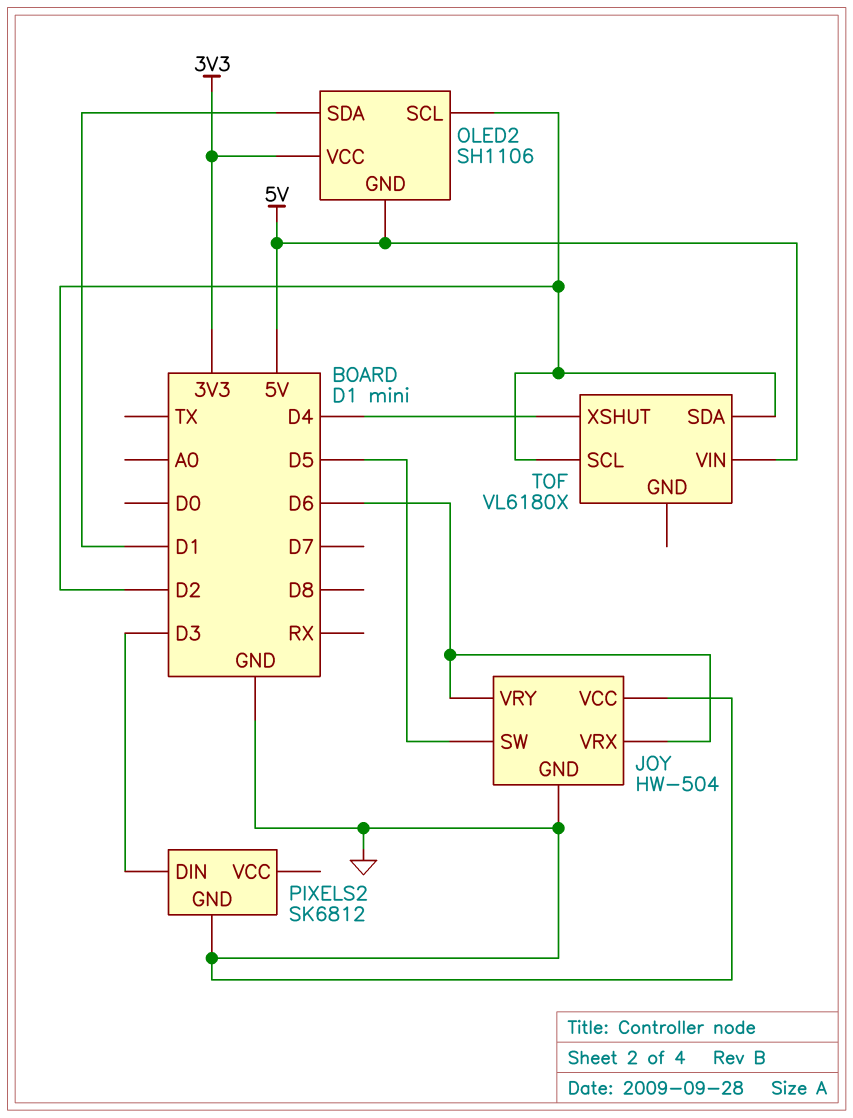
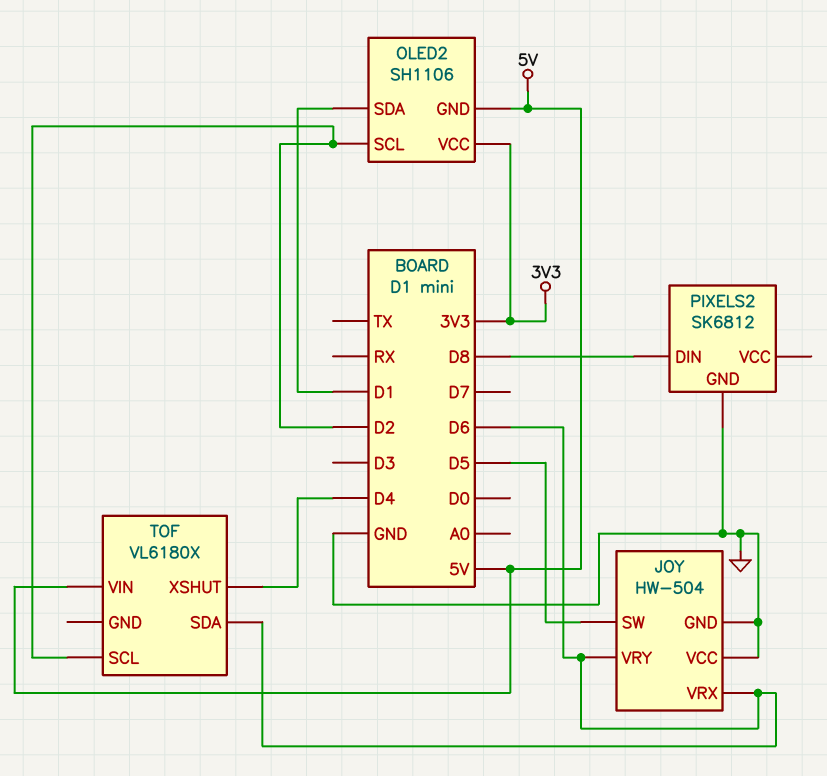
PIXELS2 pin DIN: D3 -> D8
TOF pin SDA: D2 -> D6

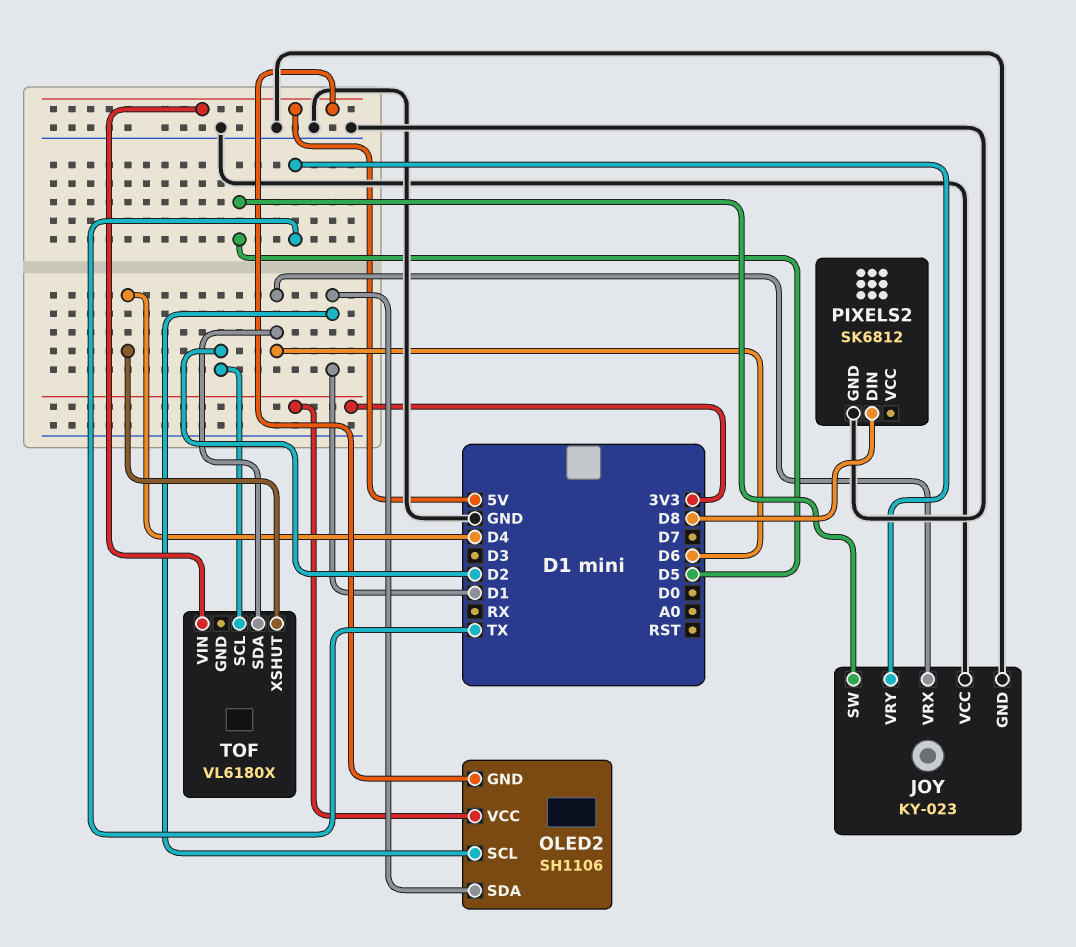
JOY: HW-504 -> KY-023
JOY pin VRY: D6 -> TX
OLED2 pin SCL: D2 -> D1

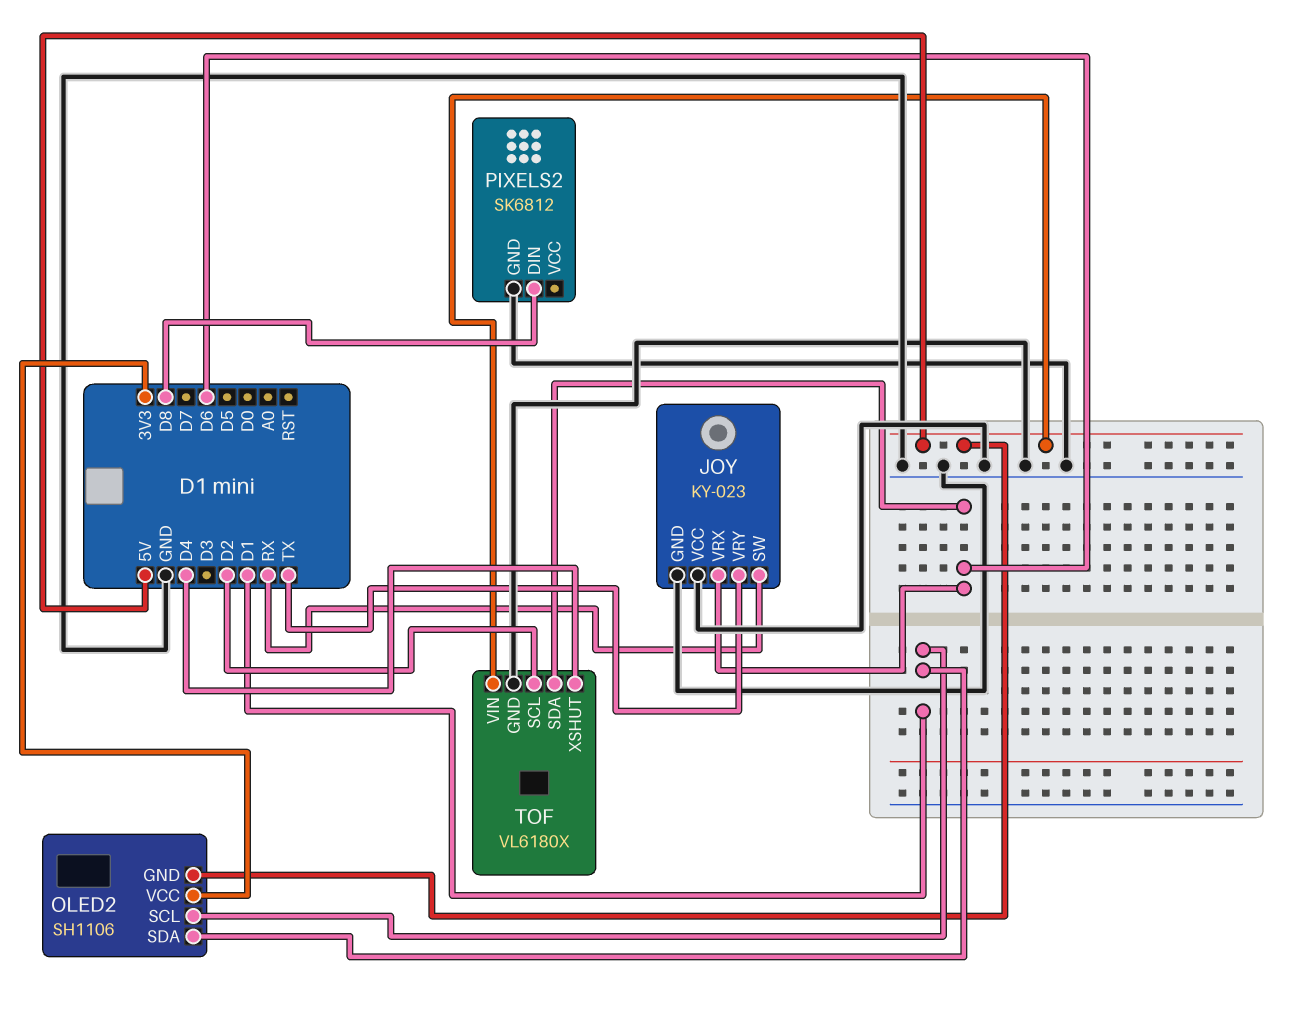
JOY pin SW: D5 -> RX
TOF pin GND: none -> GND

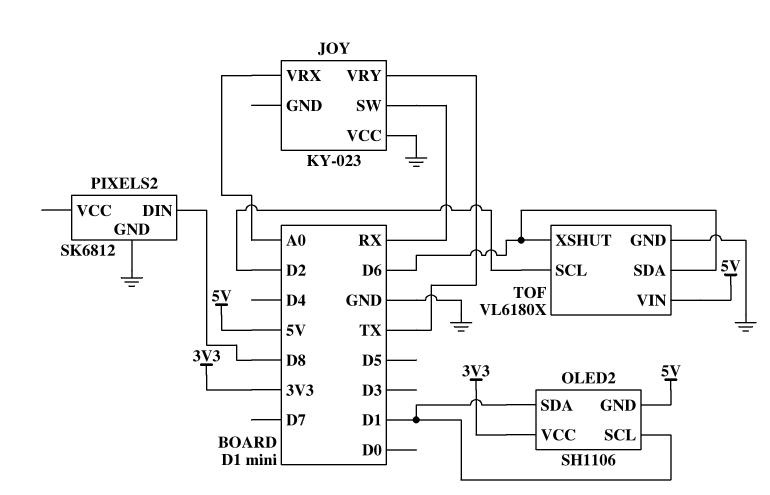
JOY pin GND: GND -> none
JOY pin VRX: D6 -> A0
TOF pin XSHUT: D4 -> D6

